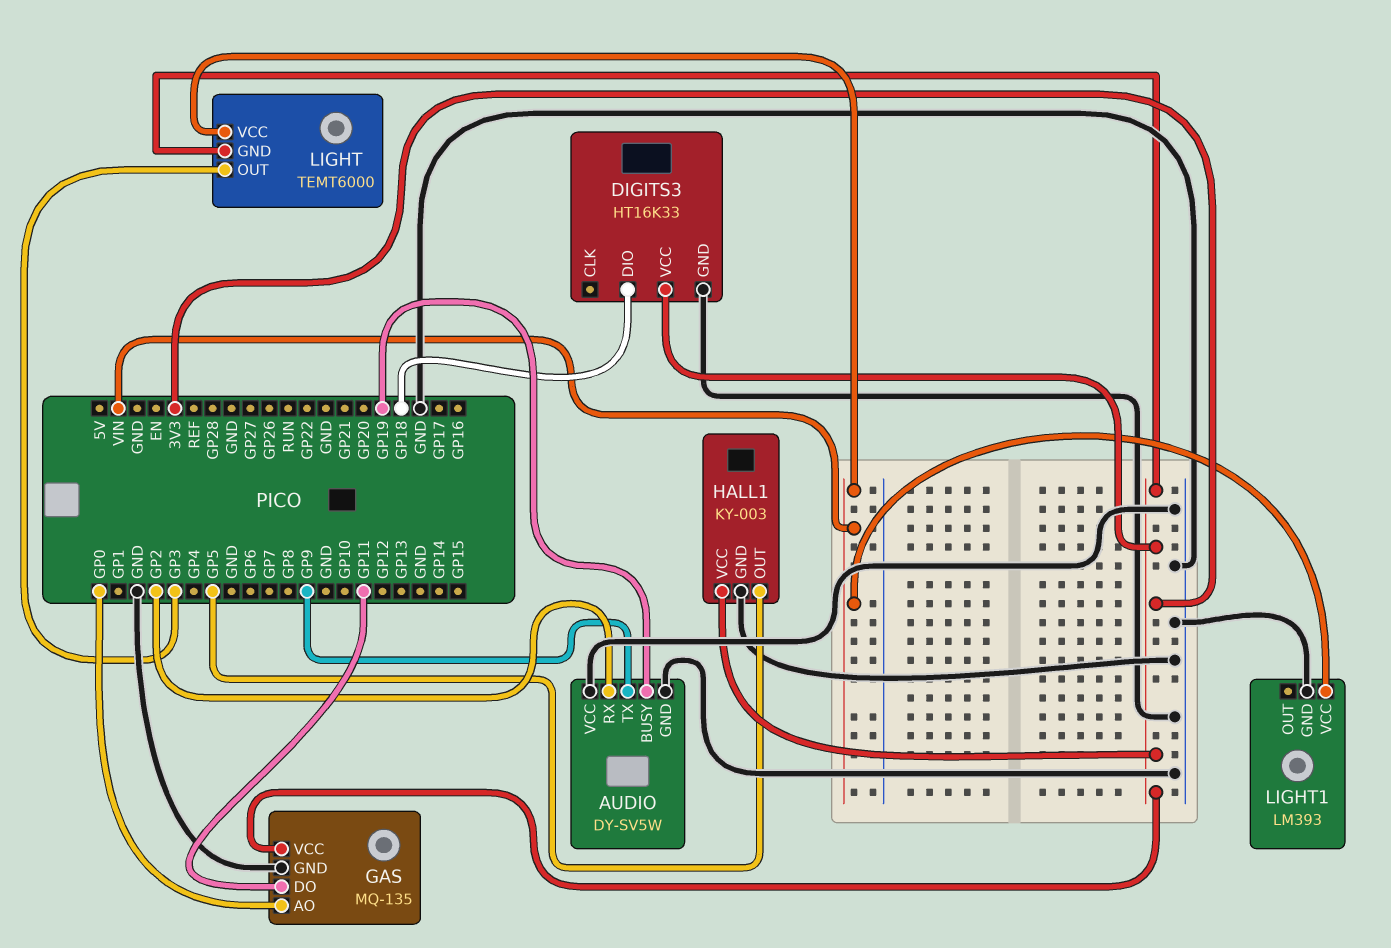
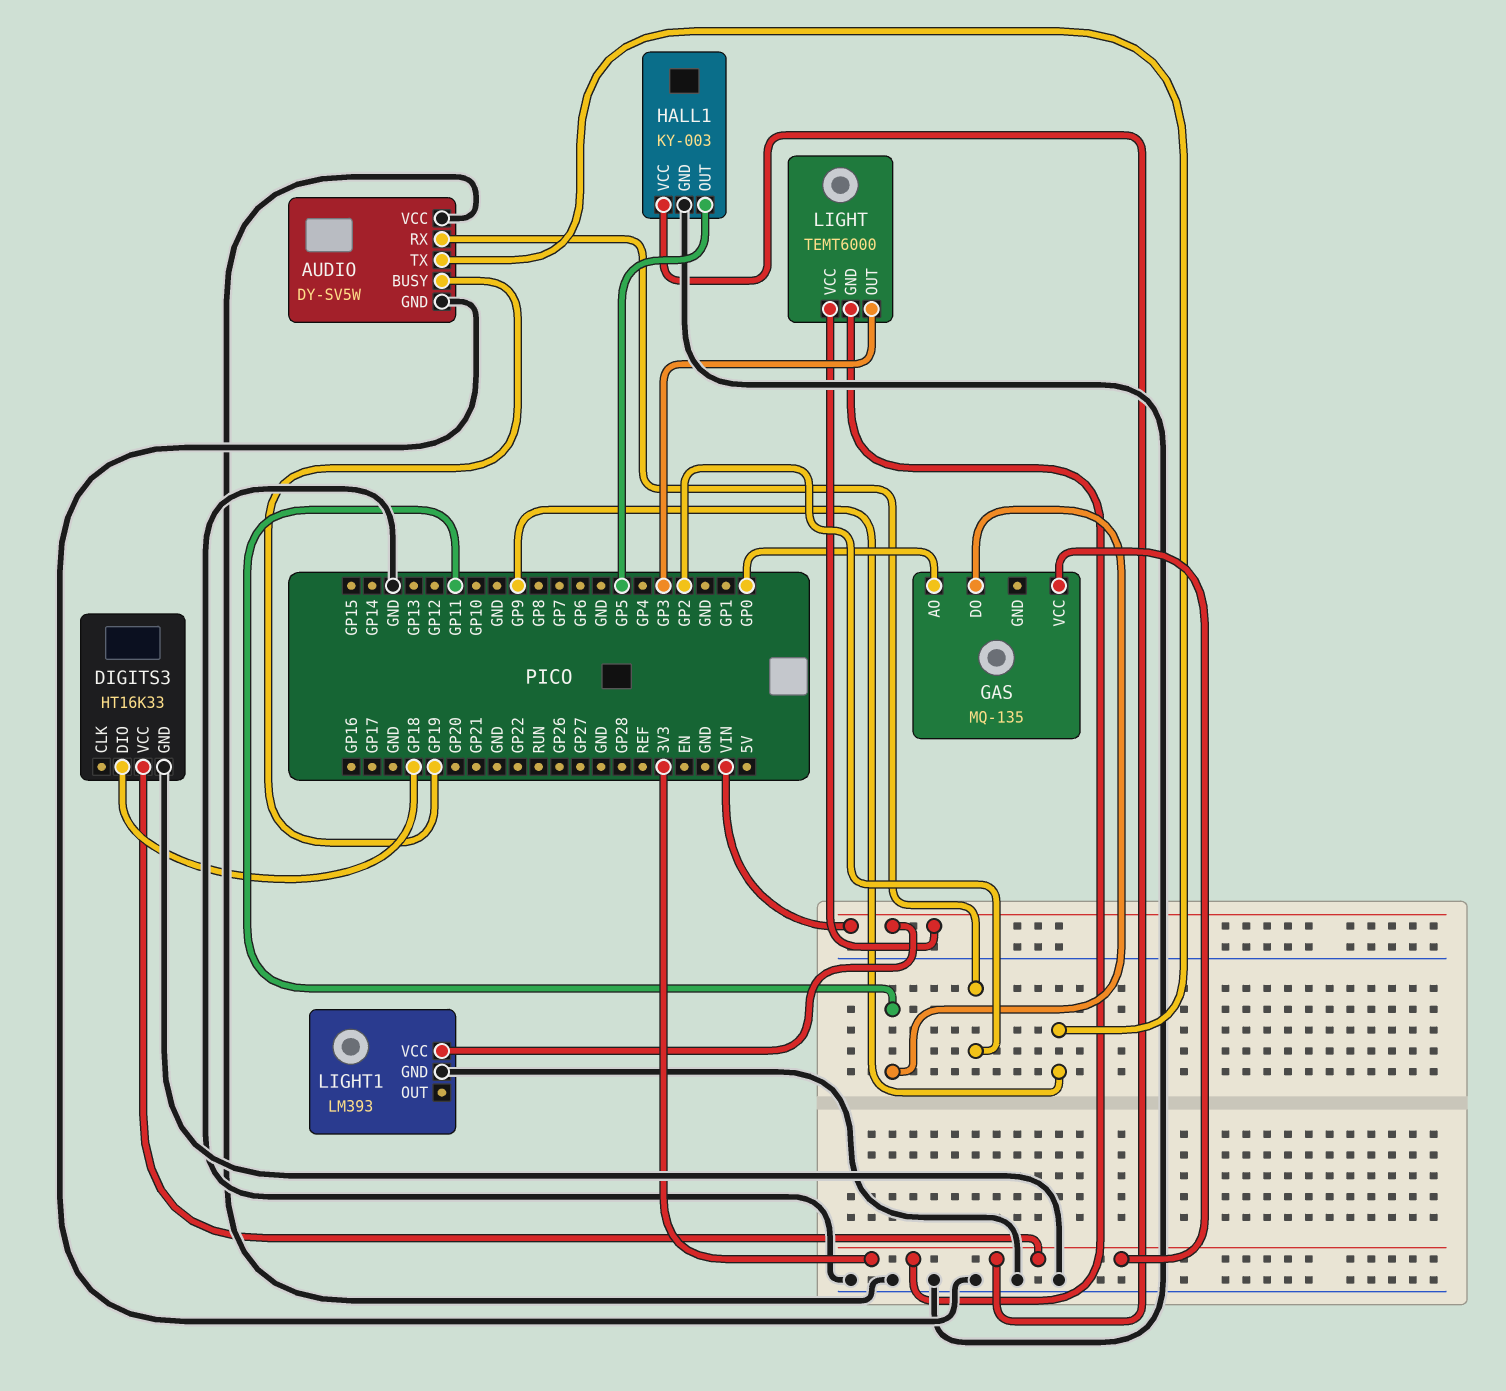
GAS pin GND: GND -> none

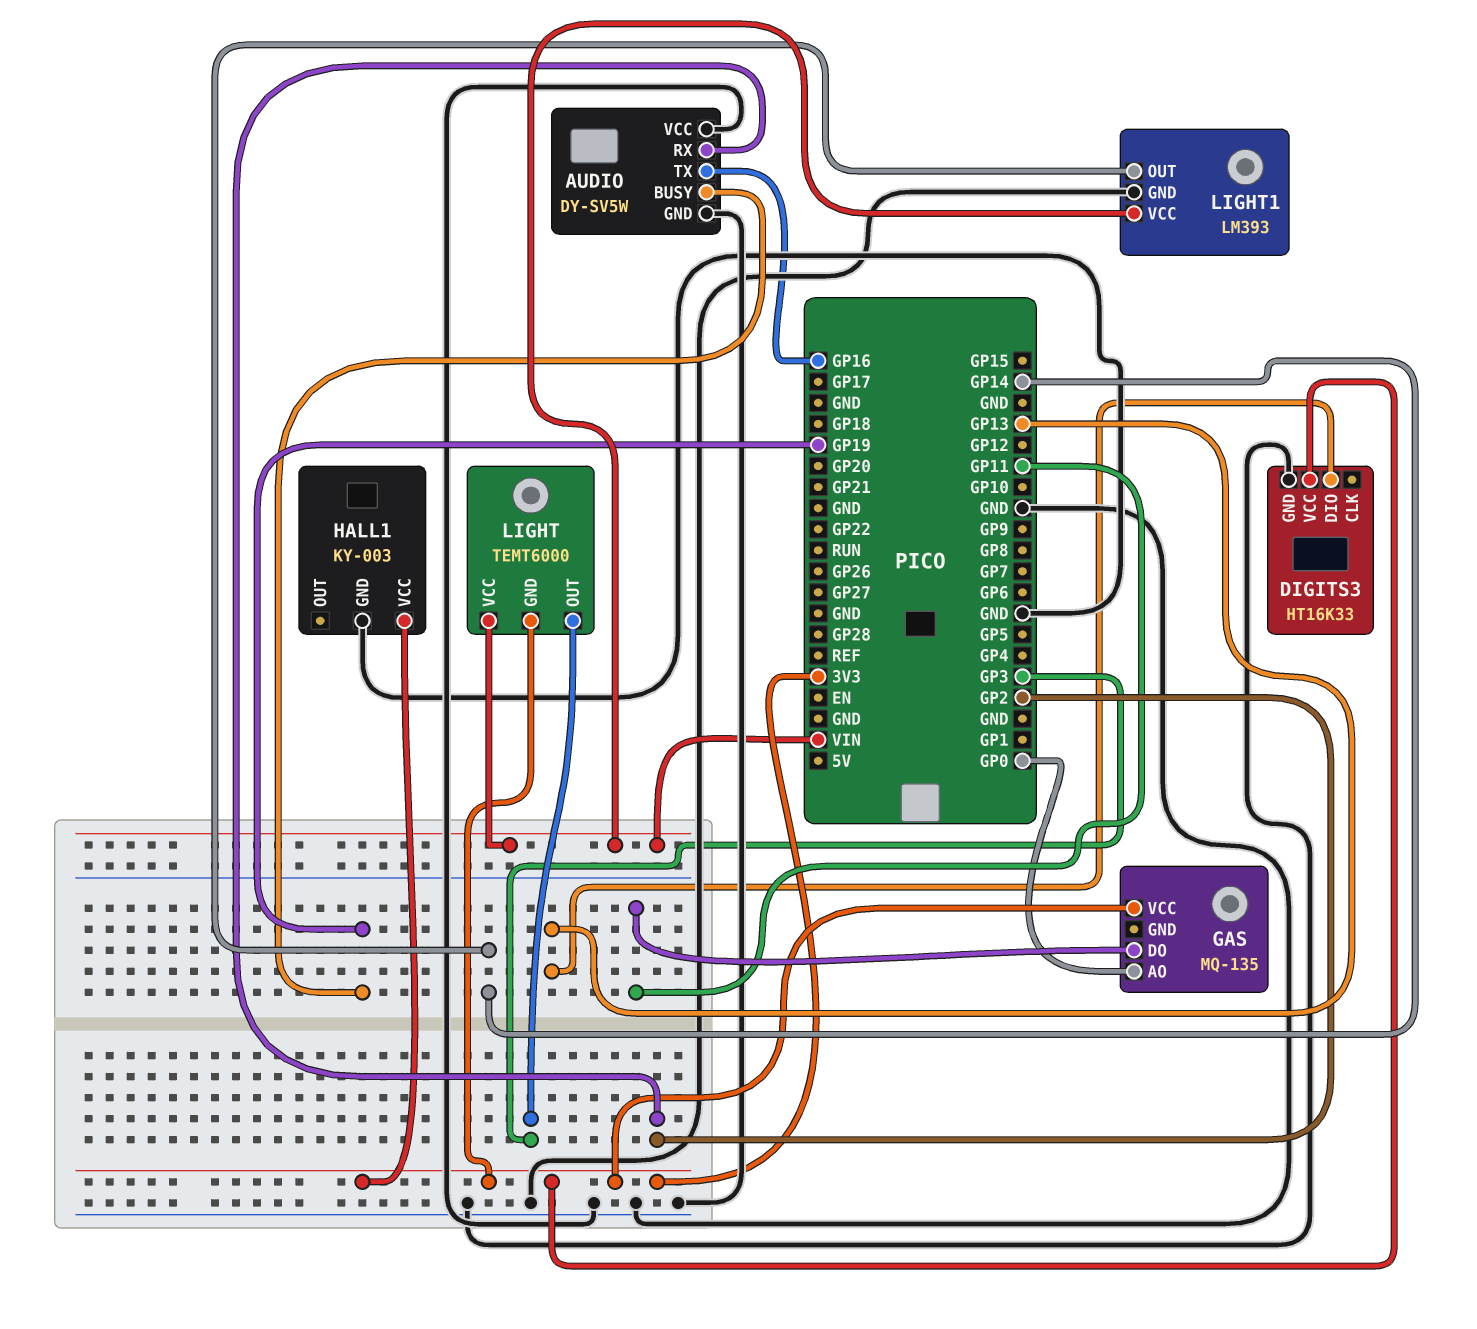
AUDIO pin TX: GP9 -> GP16
DIGITS3 pin DIO: GP18 -> GP13
HALL1 pin OUT: GP5 -> none
LIGHT1 pin OUT: none -> GP14

